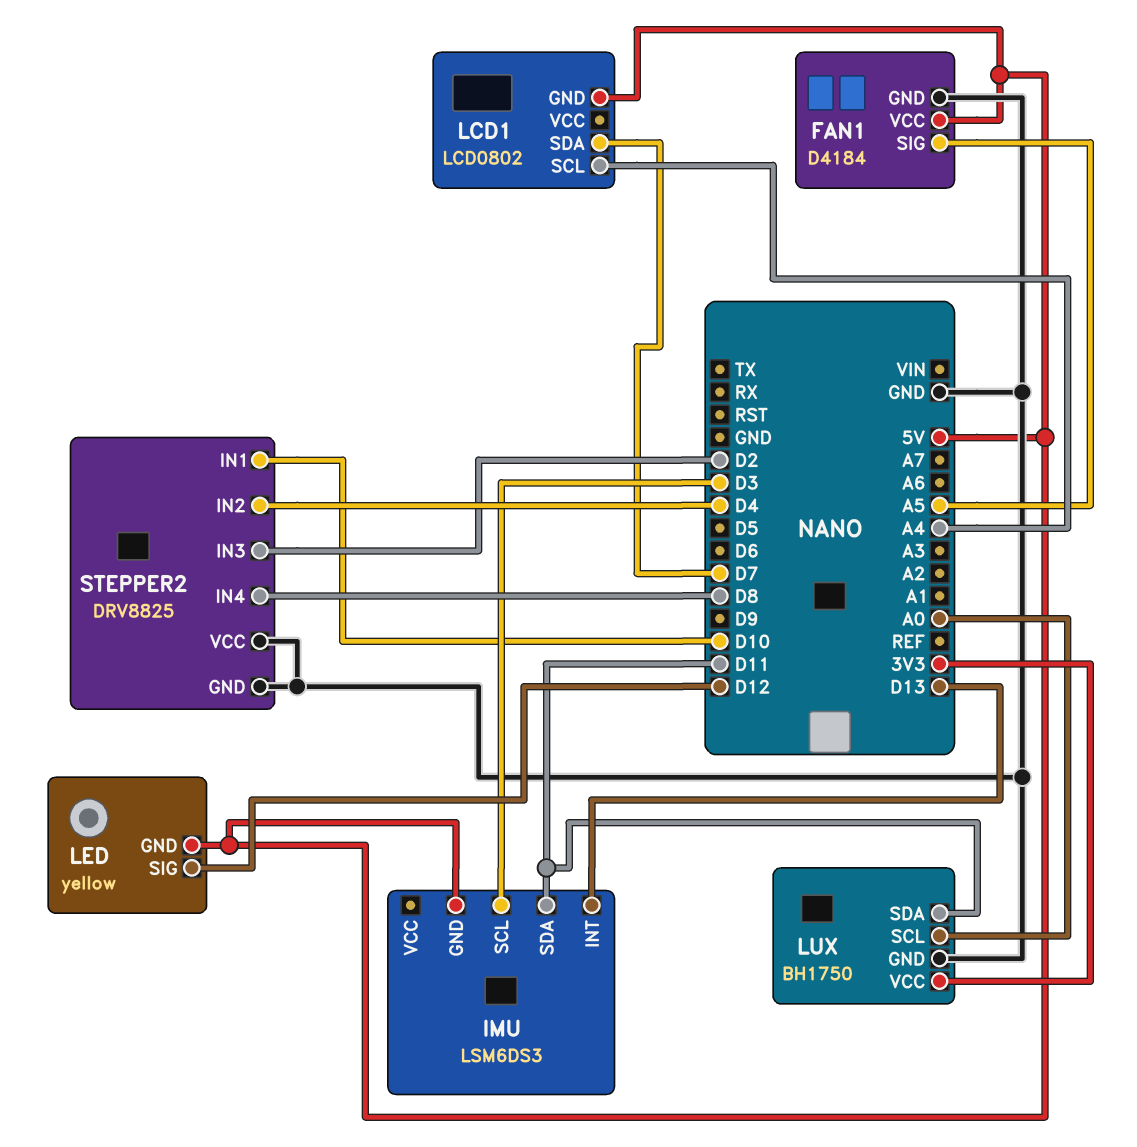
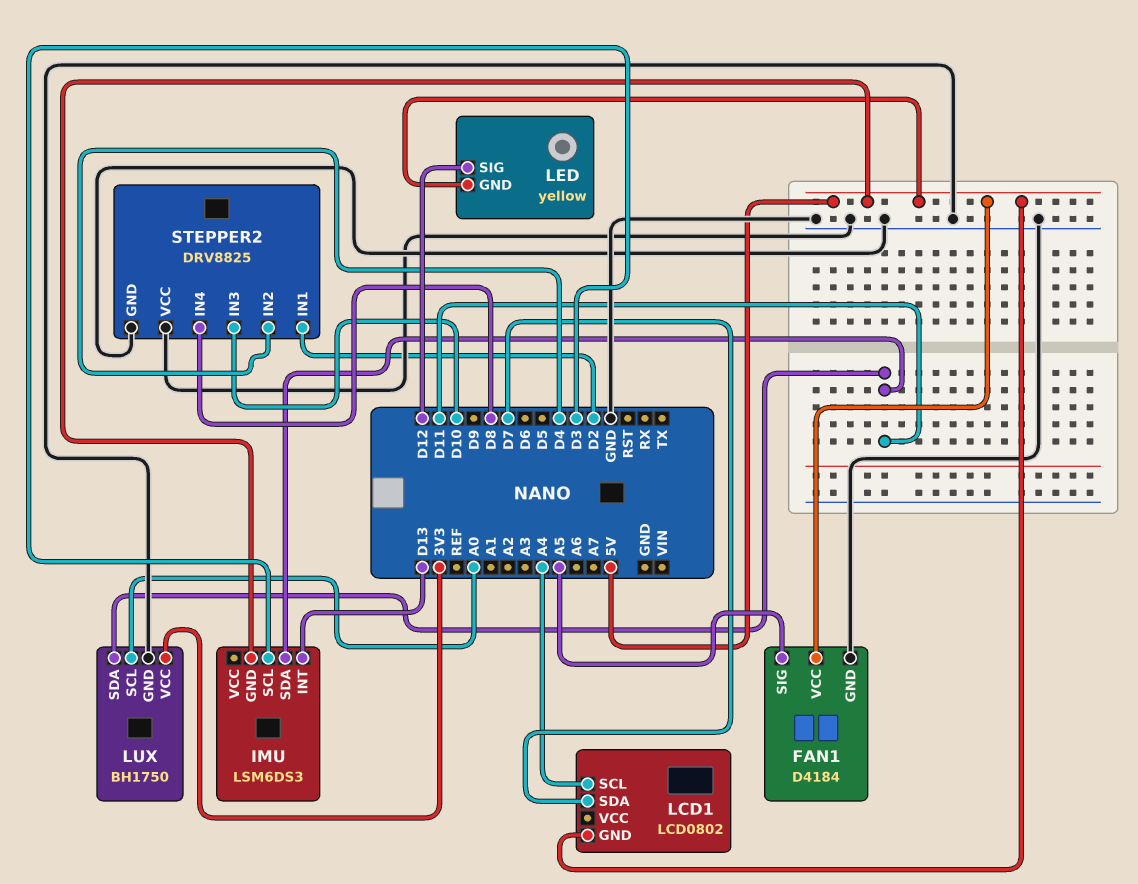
STEPPER2 pin IN1: D10 -> D2
STEPPER2 pin IN3: D2 -> D10

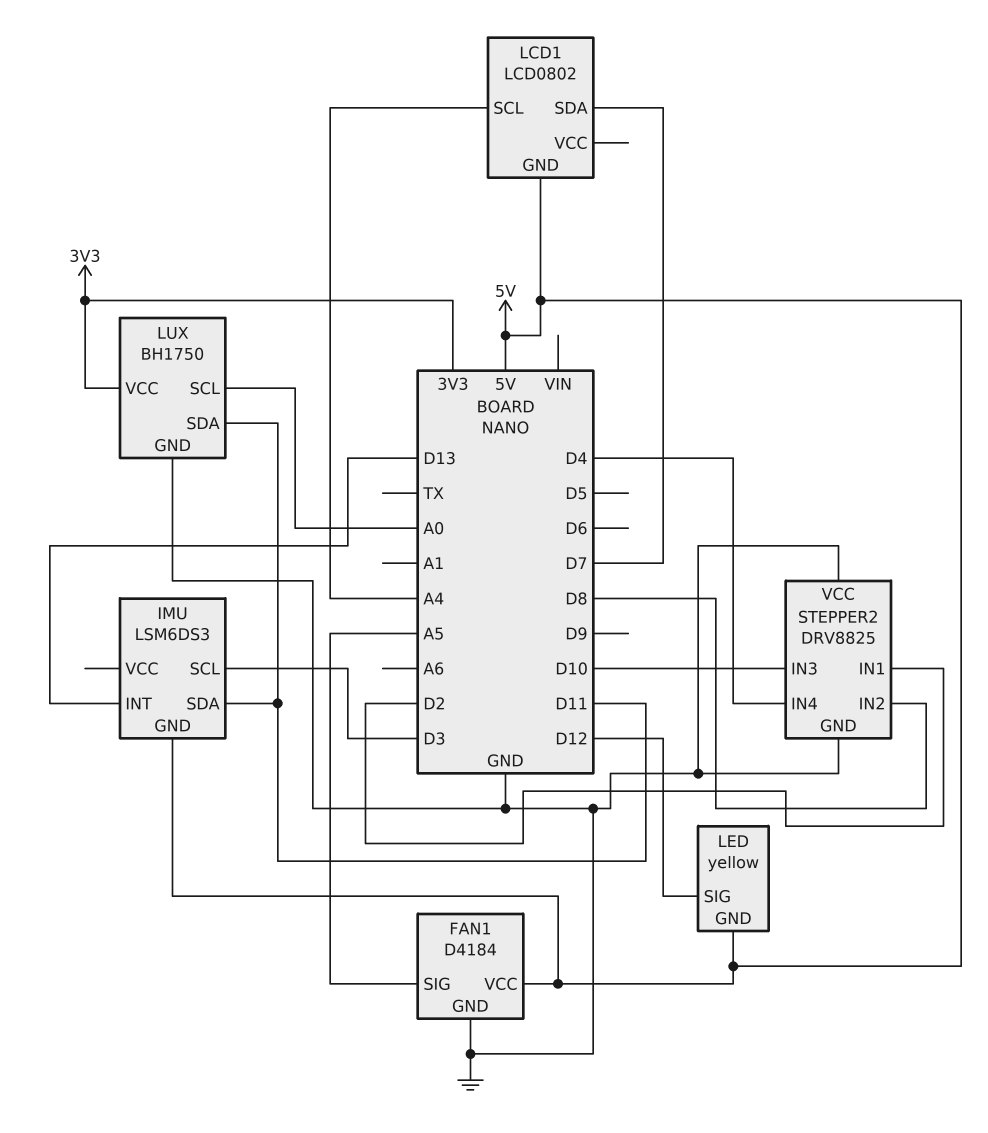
STEPPER2 pin IN2: D4 -> D8
STEPPER2 pin IN4: D8 -> D4

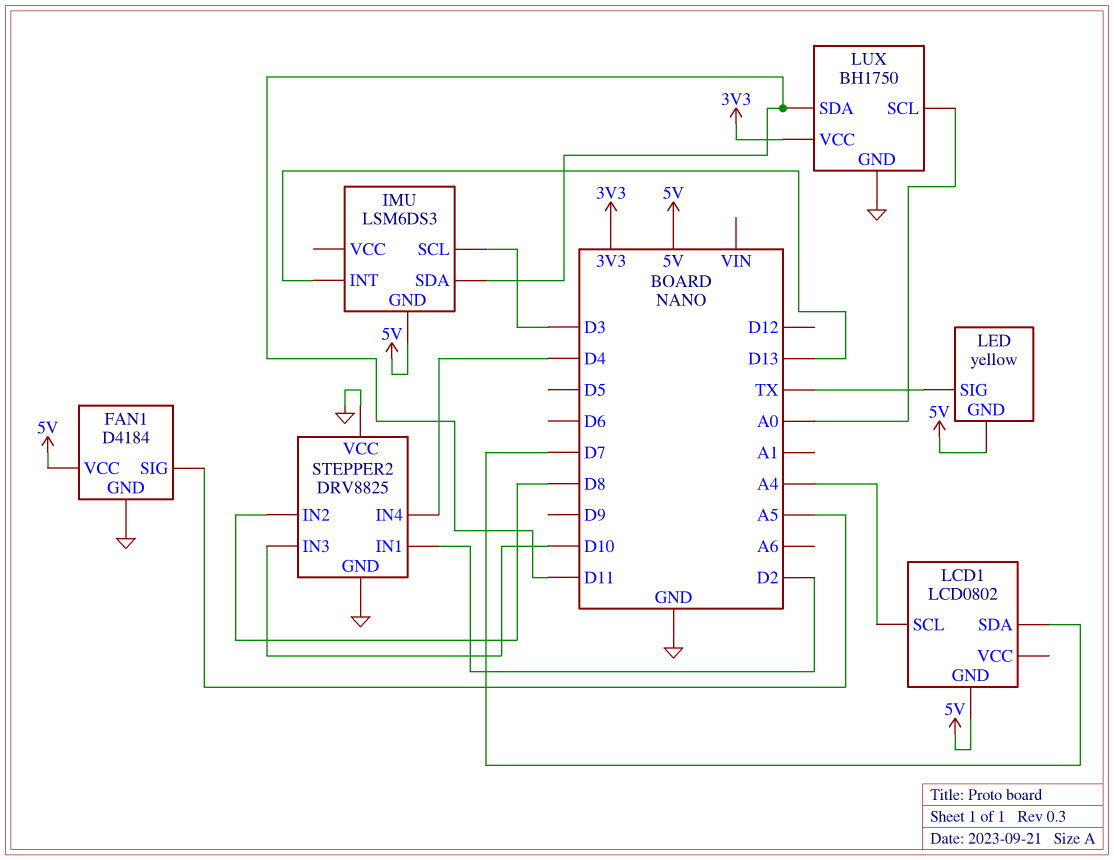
LED pin SIG: D12 -> TX

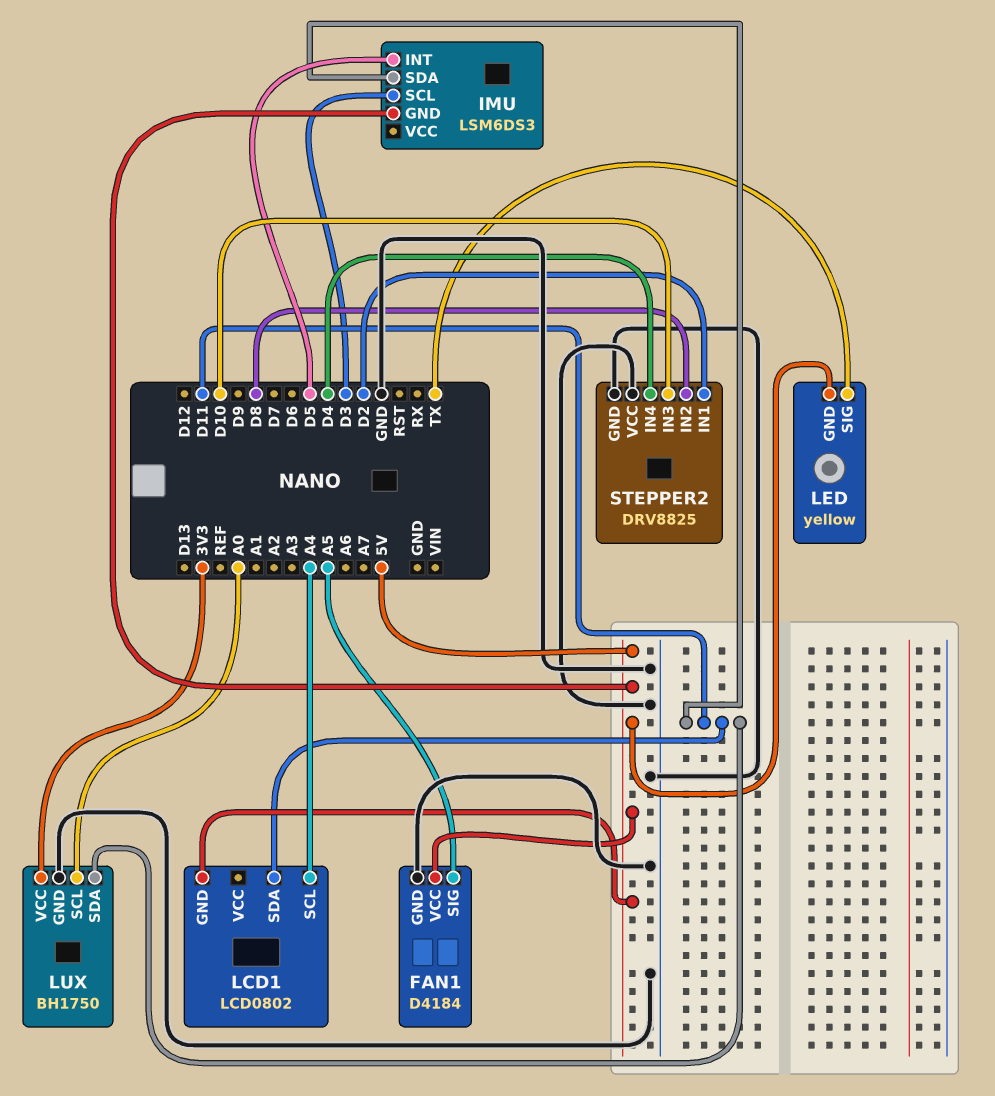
IMU pin INT: D13 -> D5
LCD1 pin SDA: D7 -> D11

